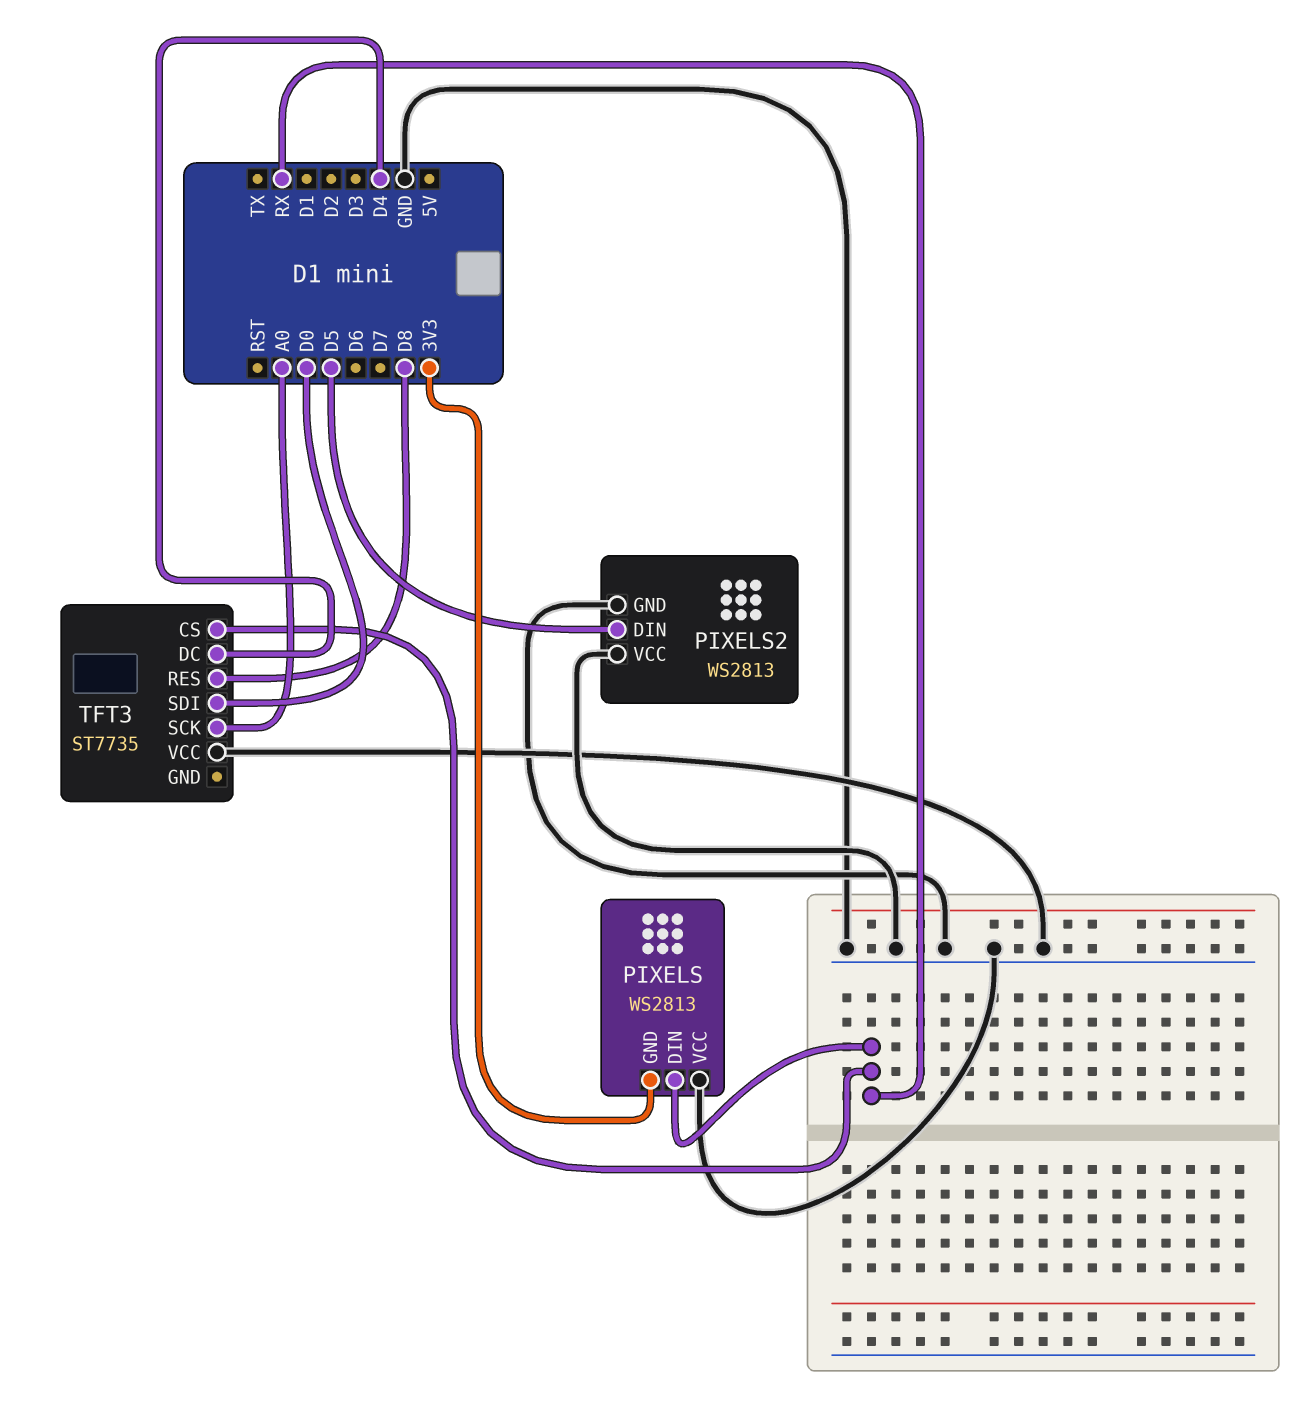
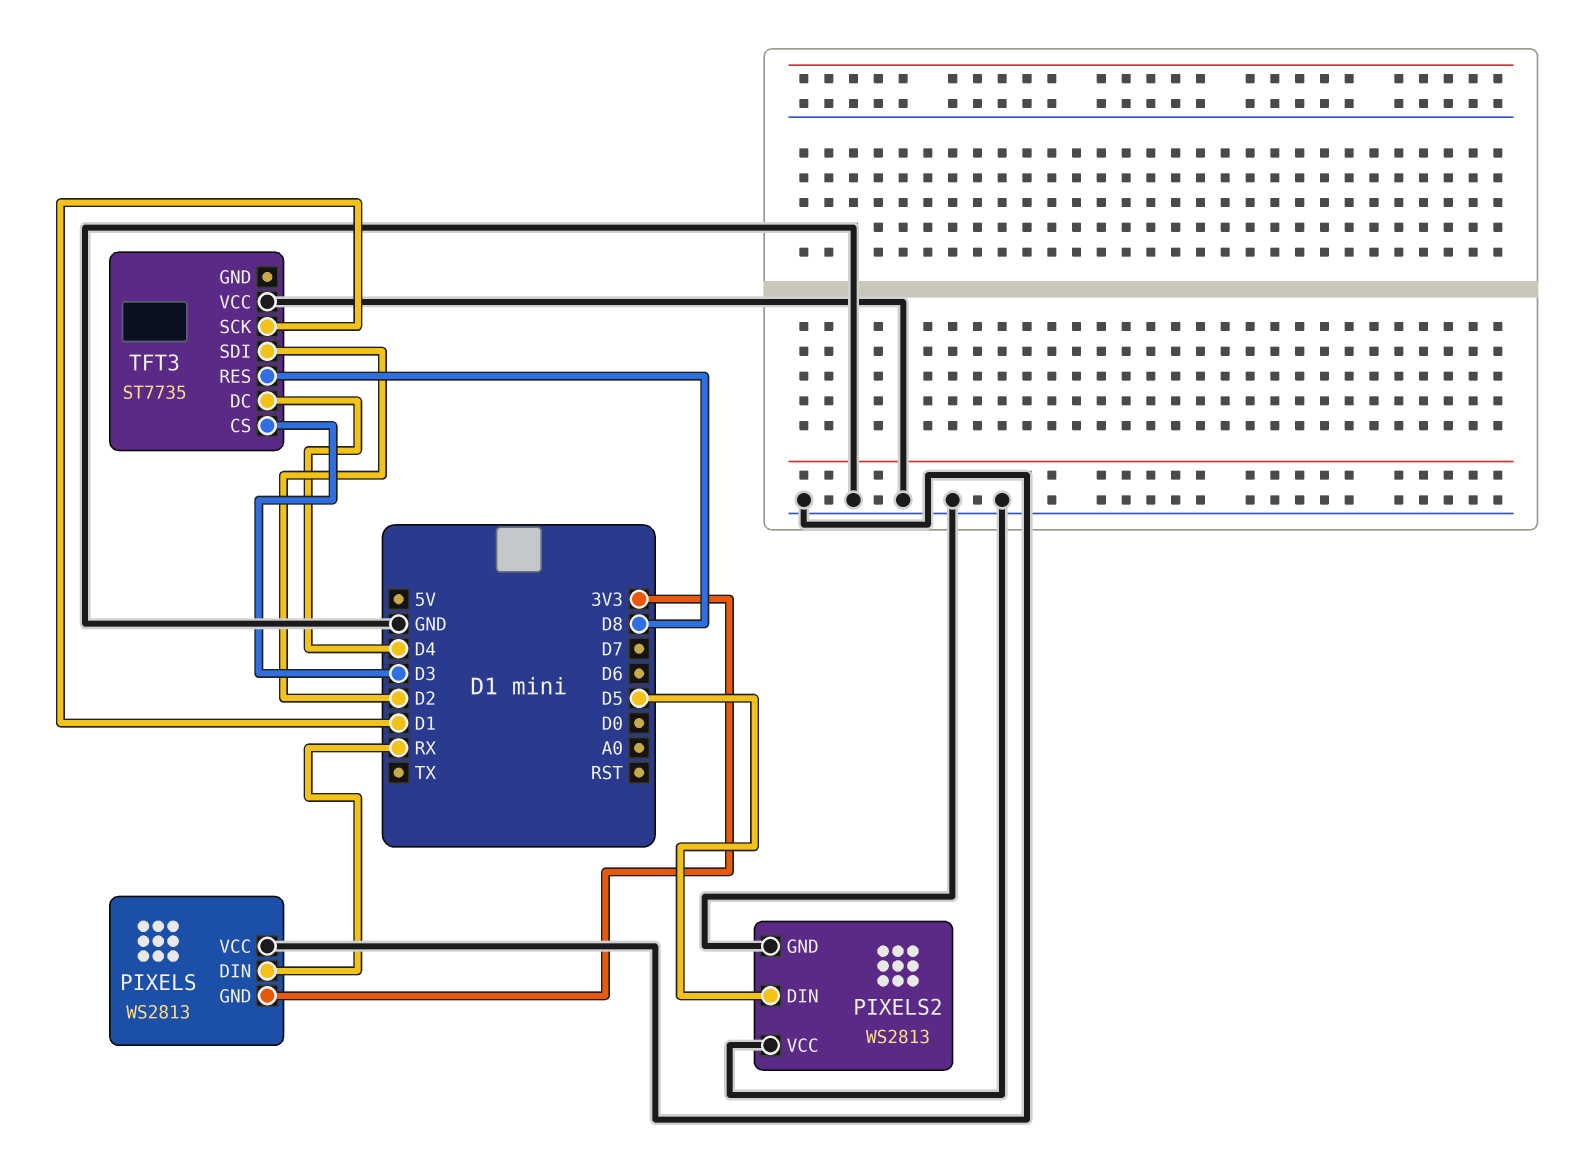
TFT3 pin CS: RX -> D3
TFT3 pin SCK: A0 -> D1
TFT3 pin SDI: D0 -> D2

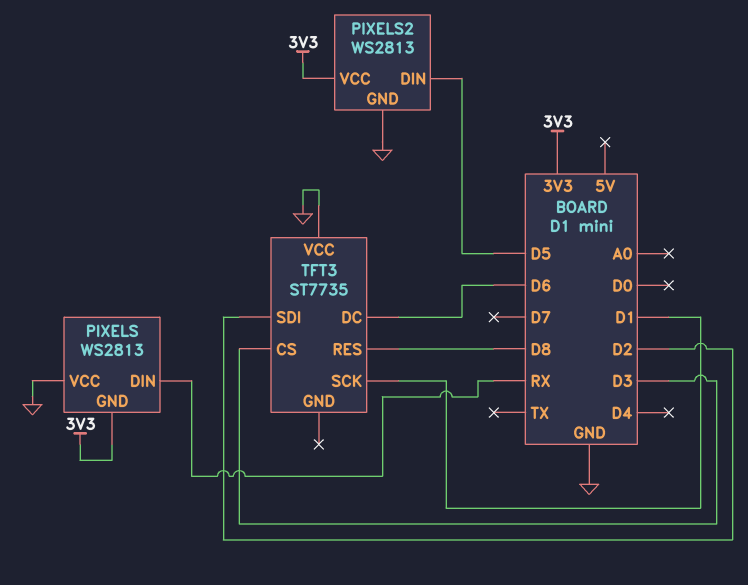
PIXELS2 pin VCC: GND -> 3V3
TFT3 pin DC: D4 -> D6

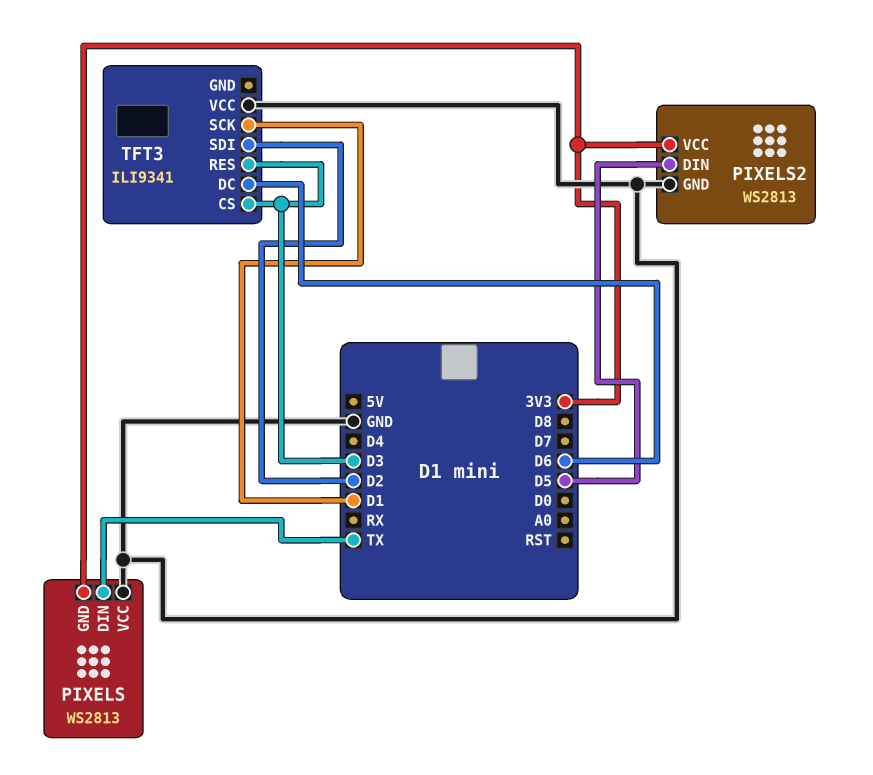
PIXELS pin DIN: RX -> TX
TFT3: ST7735 -> ILI9341
TFT3 pin RES: D8 -> D3

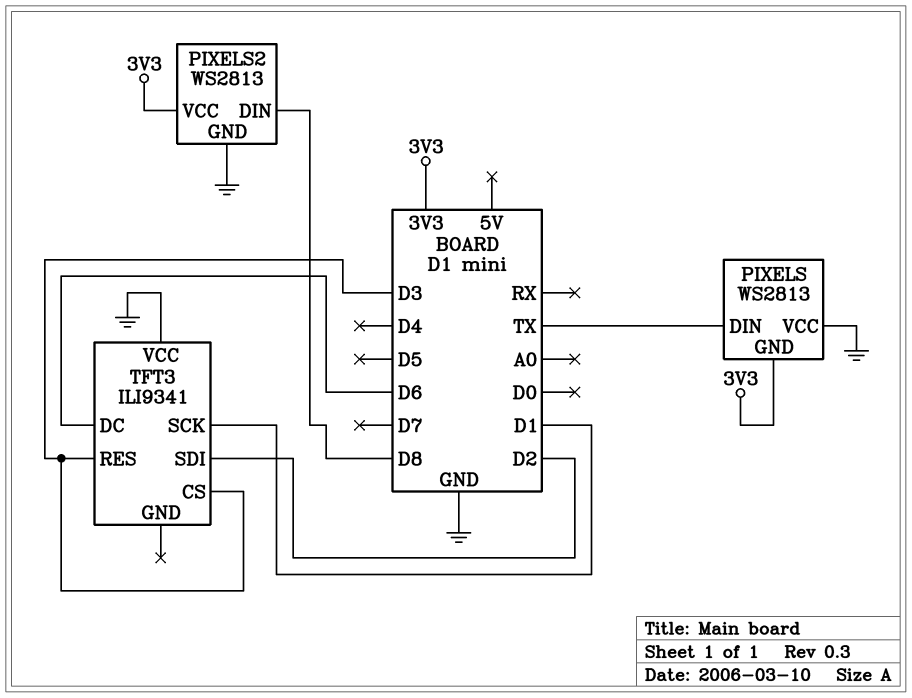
PIXELS2 pin DIN: D5 -> D8

